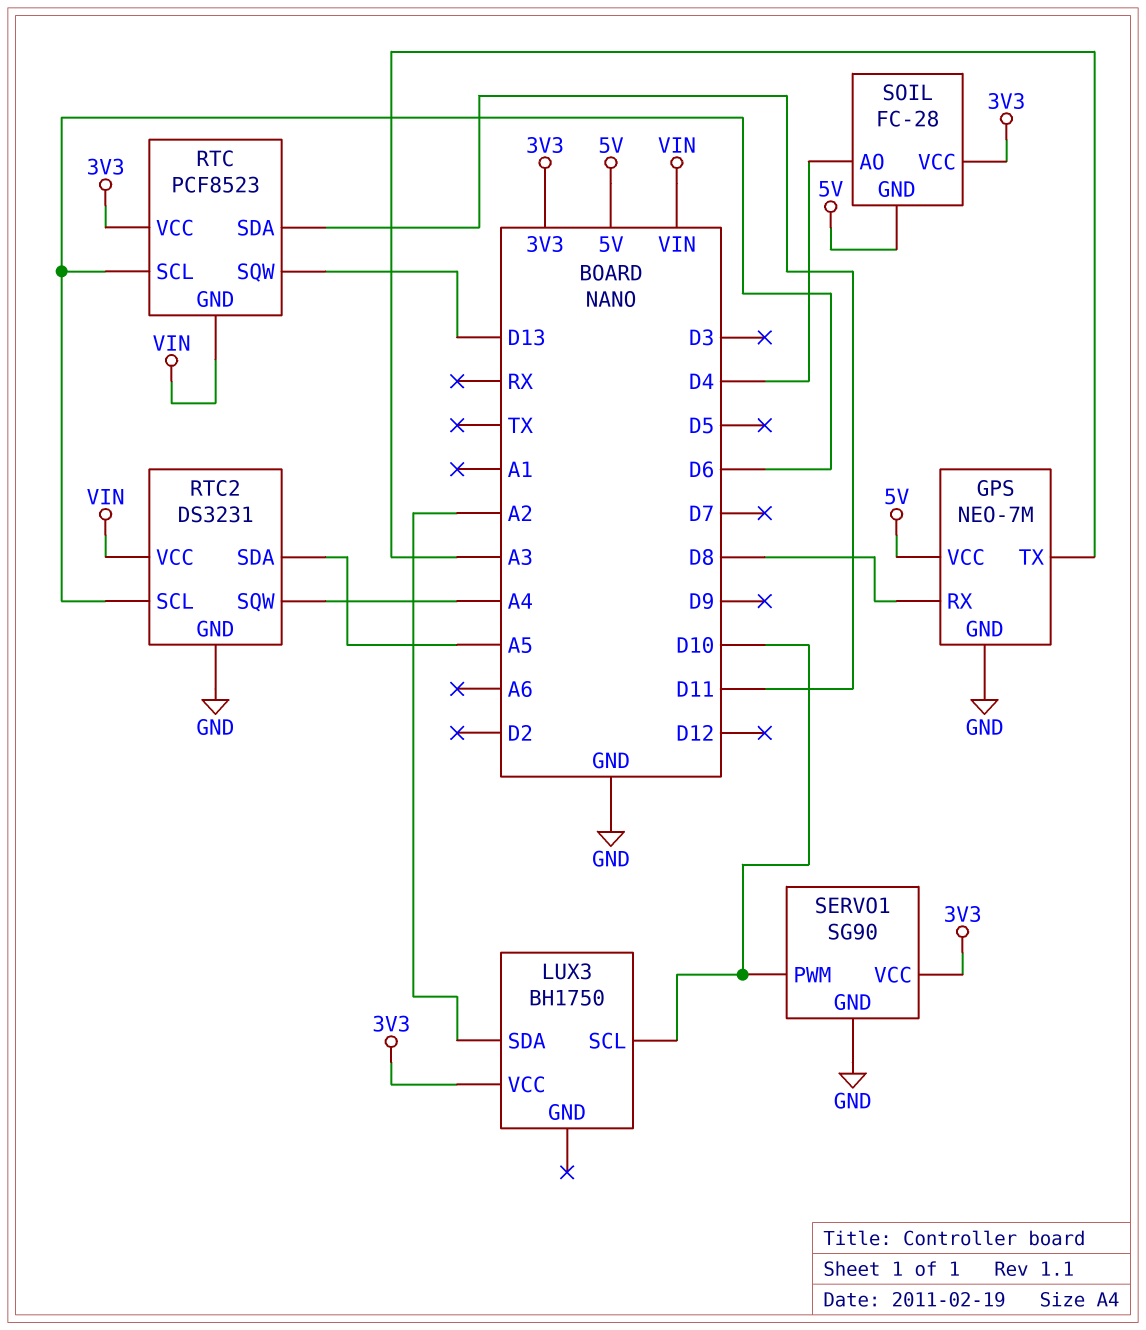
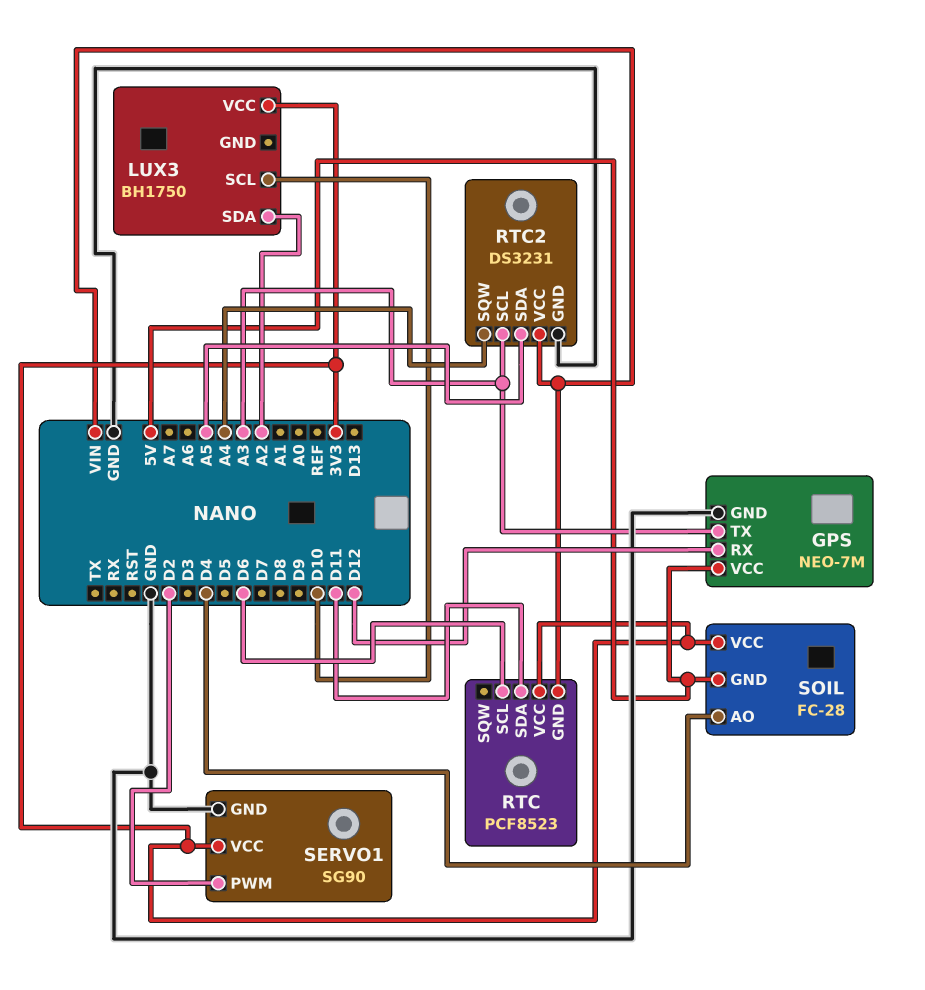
GPS pin RX: D8 -> D12
RTC pin SQW: D13 -> none
RTC2 pin SCL: D6 -> A3
SERVO1 pin PWM: D10 -> D2

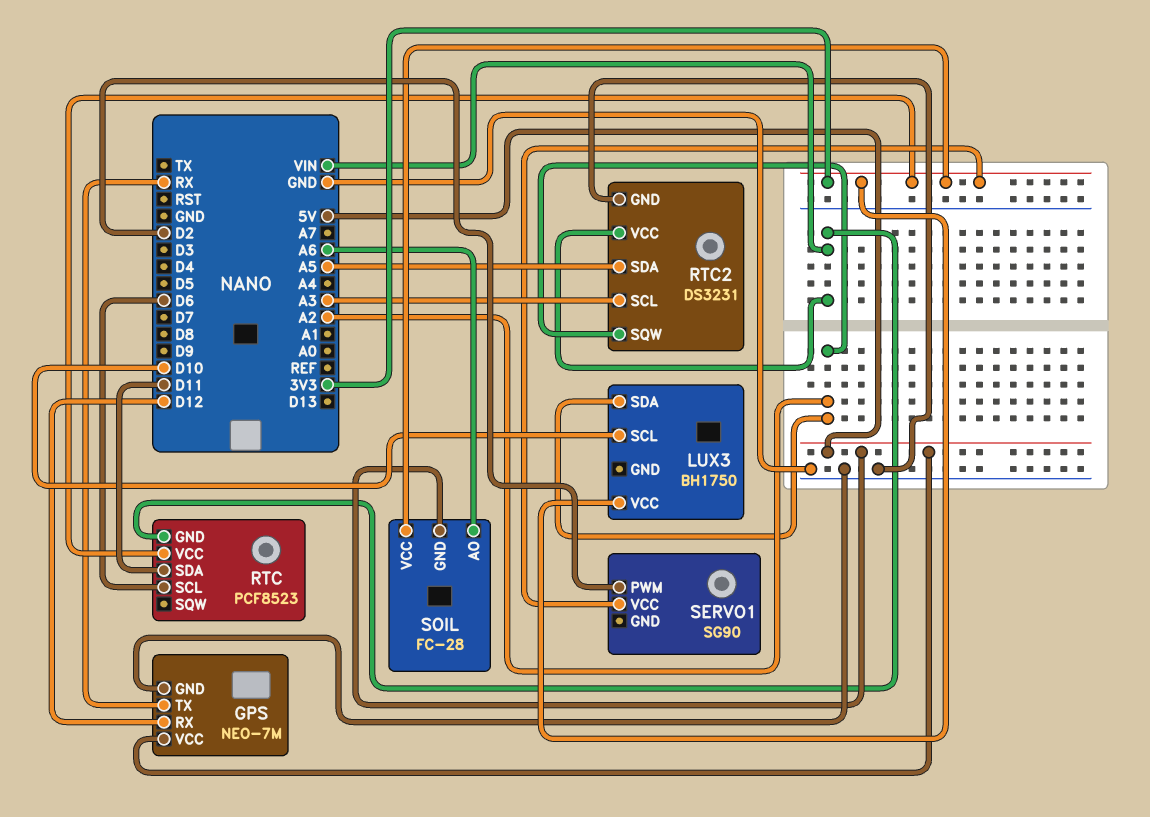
GPS pin TX: A3 -> RX
RTC2 pin SQW: A4 -> A2
SERVO1 pin GND: GND -> none
SOIL pin AO: D4 -> A6

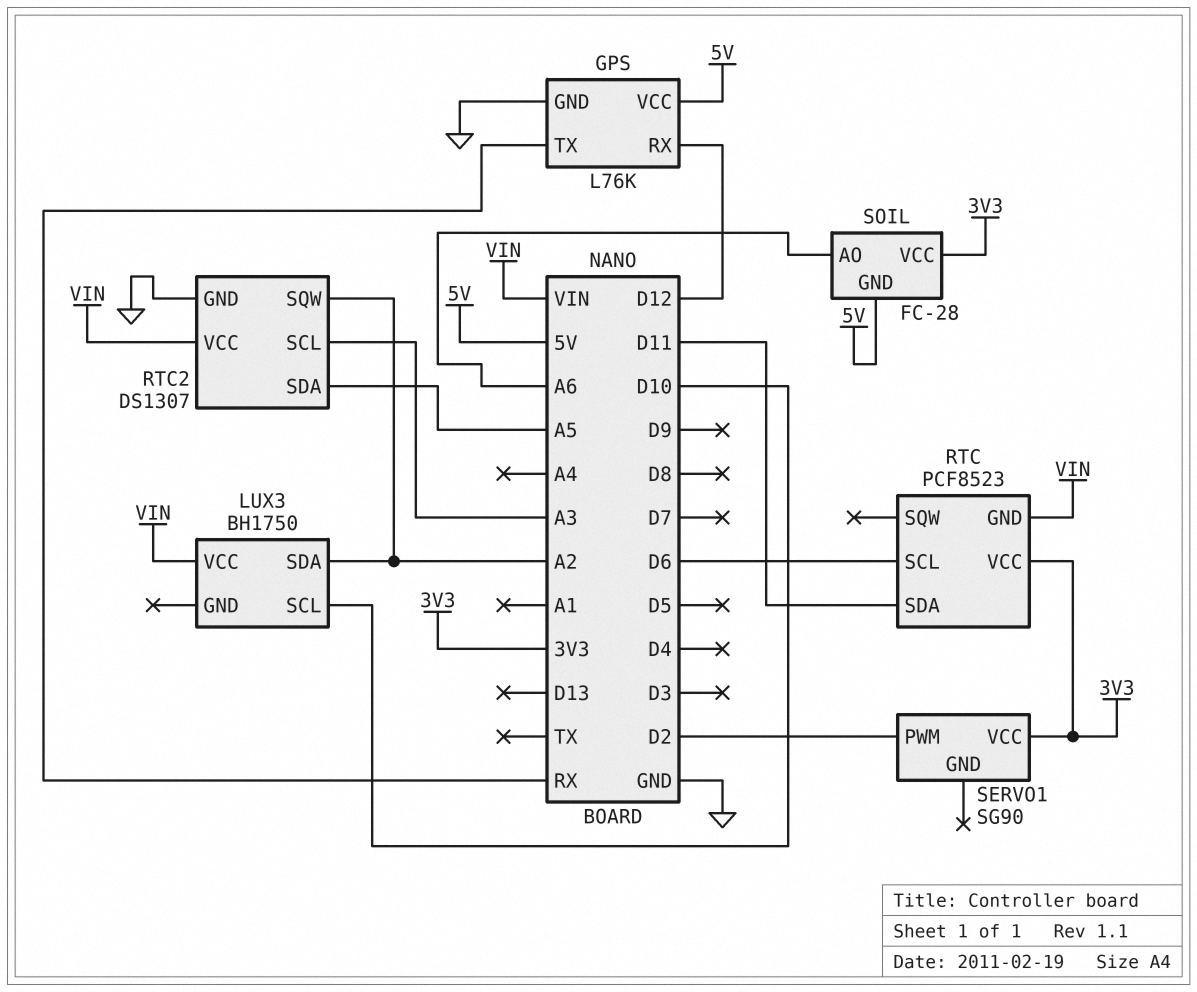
GPS: NEO-7M -> L76K
LUX3 pin VCC: 3V3 -> VIN
RTC2: DS3231 -> DS1307

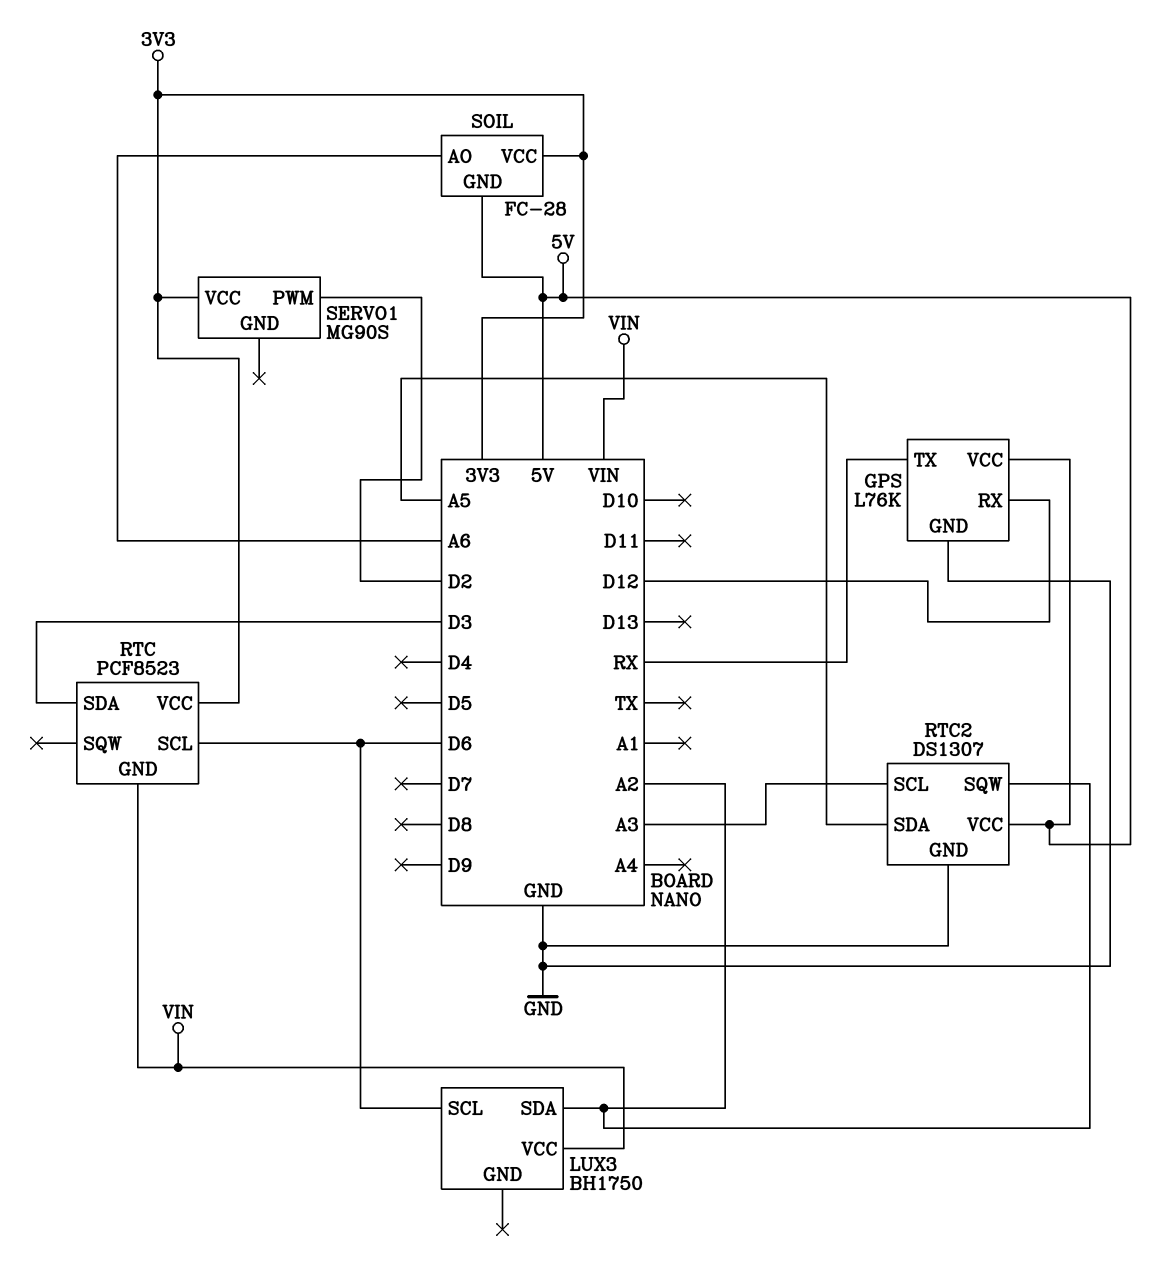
LUX3 pin SCL: D10 -> D6
RTC pin SDA: D11 -> D3
RTC2 pin VCC: VIN -> 5V
SERVO1: SG90 -> MG90S

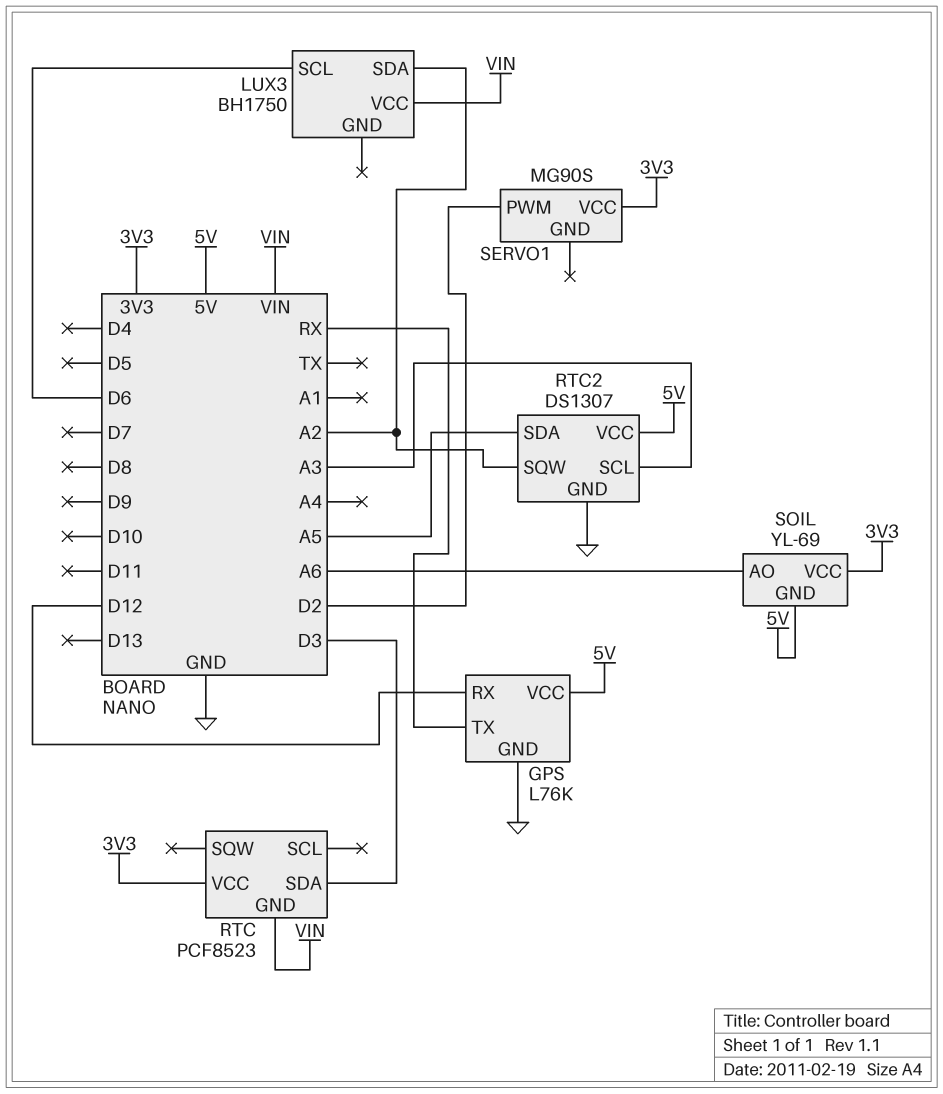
RTC pin SCL: D6 -> none
SOIL: FC-28 -> YL-69

